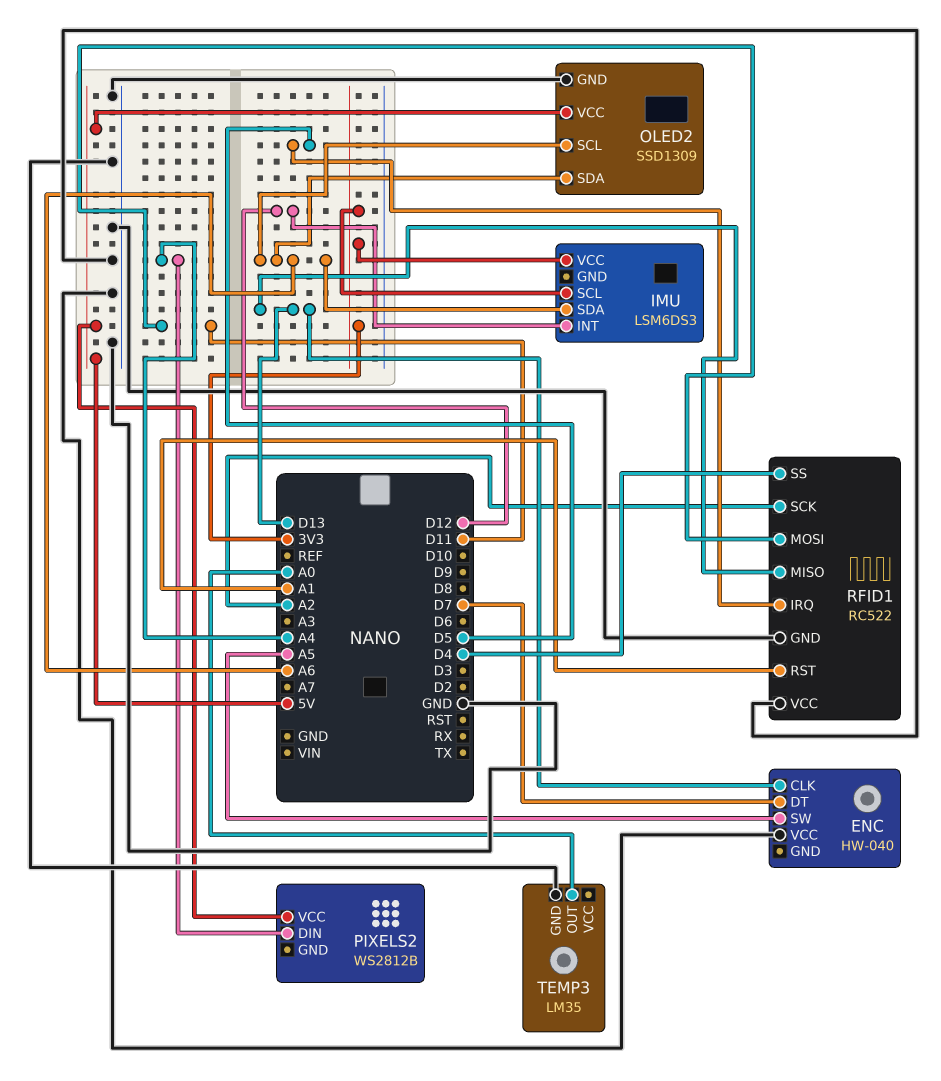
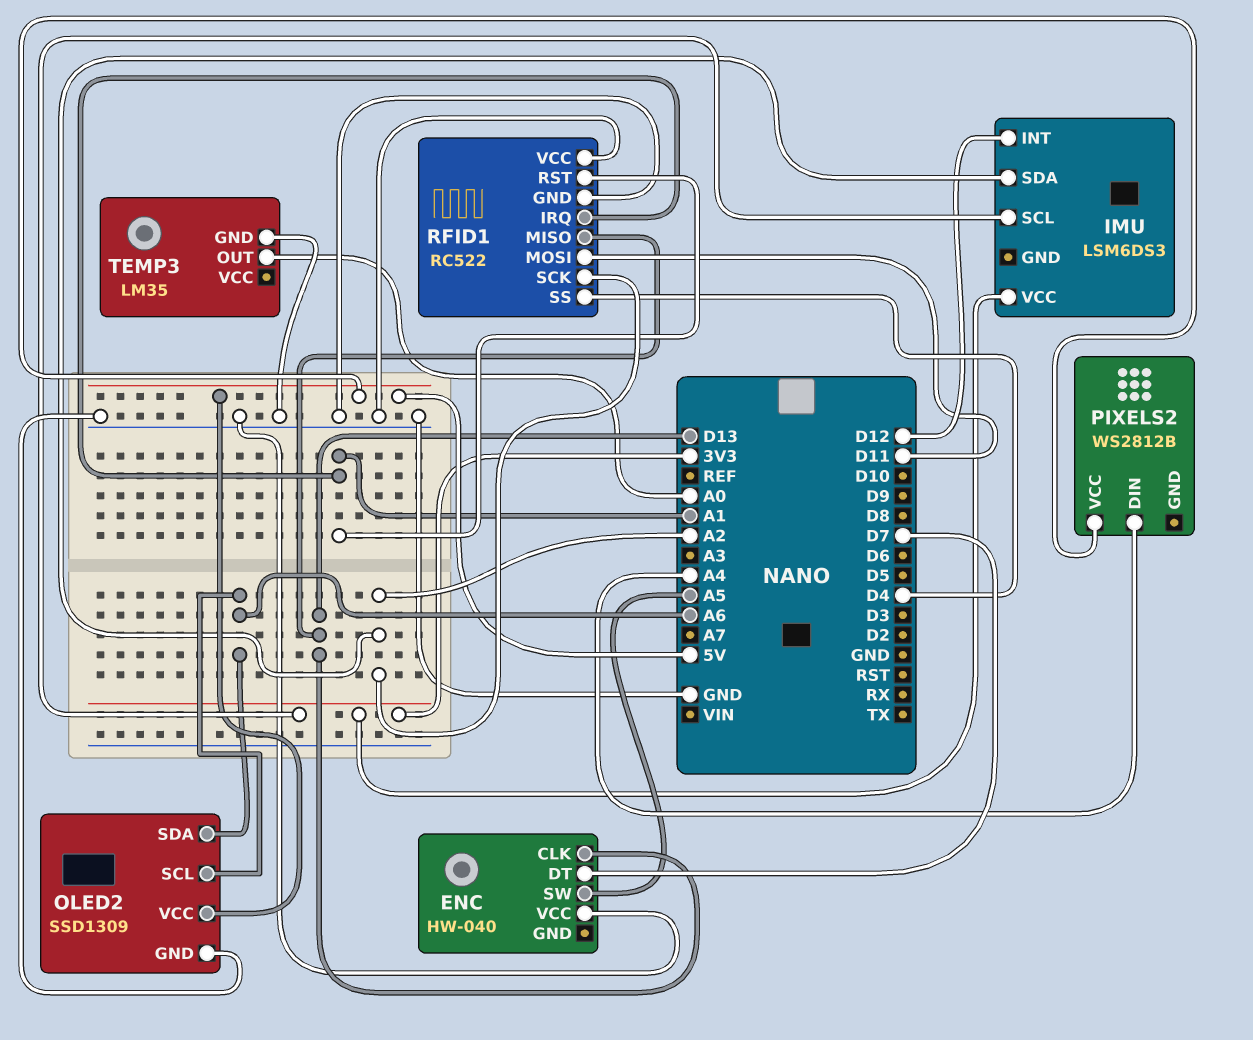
IMU pin SDA: A6 -> A2
RFID1 pin IRQ: D5 -> A1

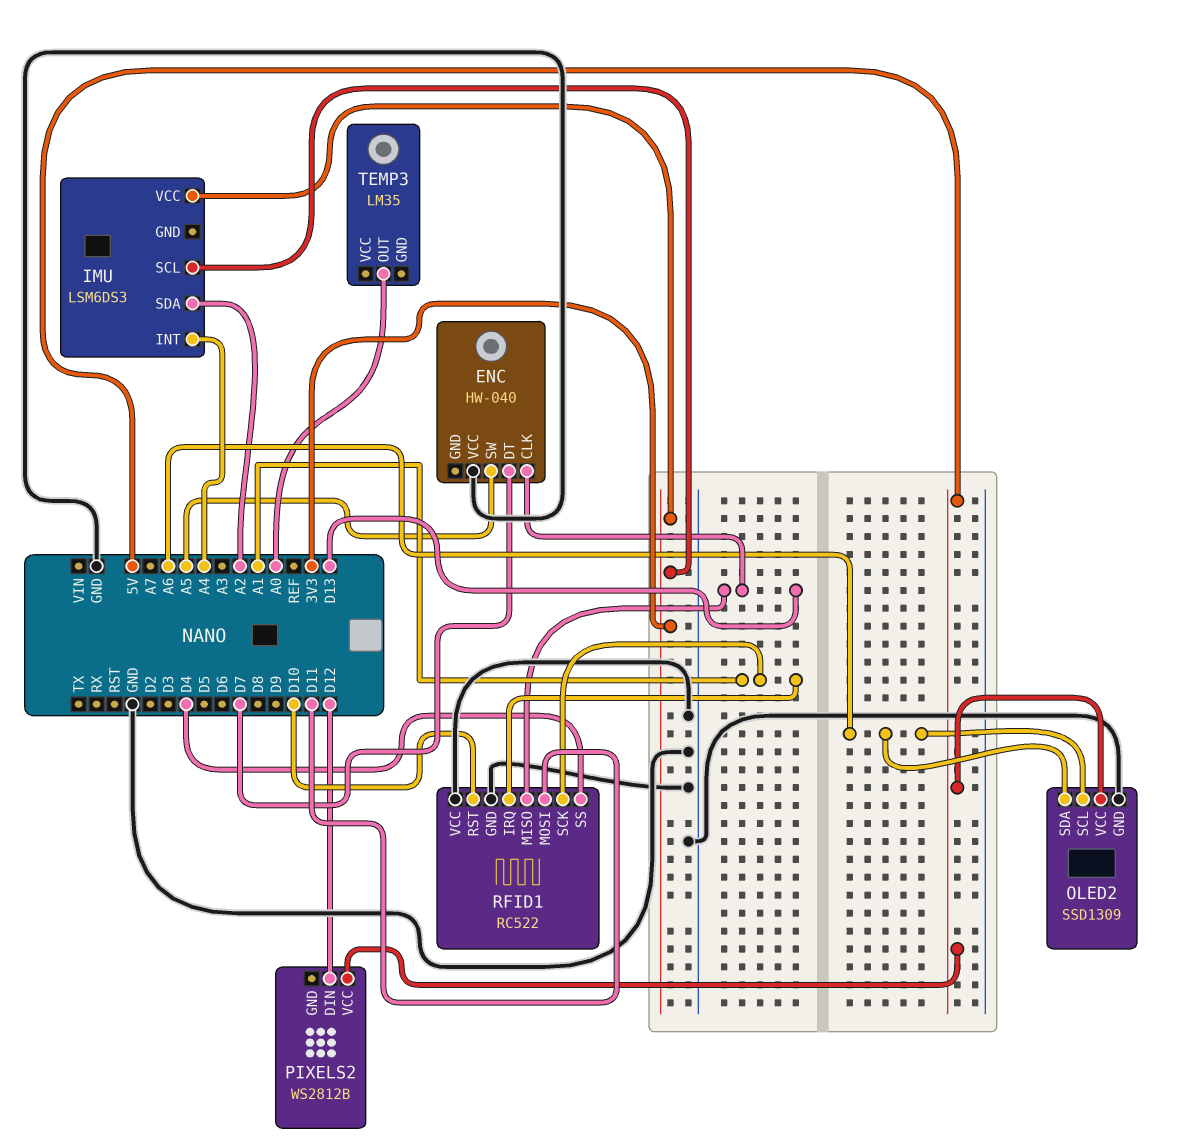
IMU pin INT: D12 -> A4
PIXELS2 pin DIN: A4 -> D12
RFID1 pin RST: A1 -> D10
RFID1 pin SCK: A2 -> A1
TEMP3 pin GND: GND -> none

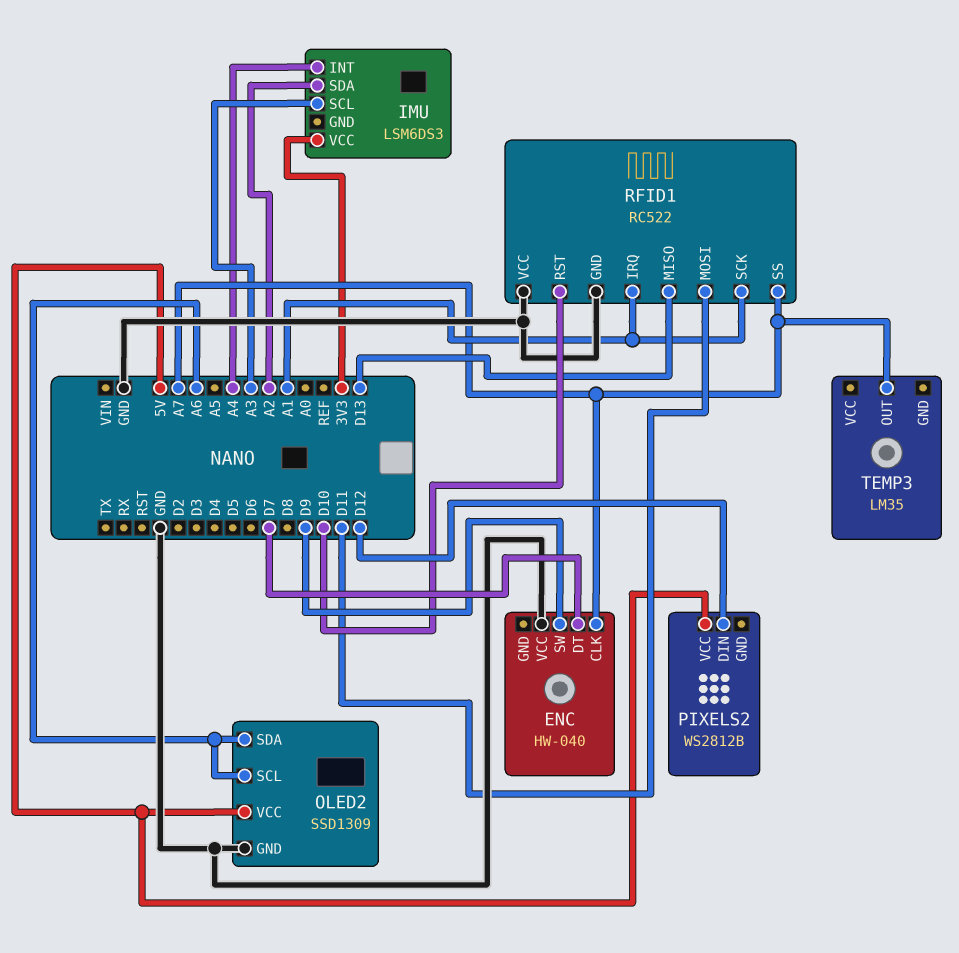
ENC pin CLK: D13 -> A7
ENC pin SW: A5 -> D9
IMU pin SCL: 3V3 -> A3
RFID1 pin SS: D4 -> A7
TEMP3 pin OUT: A0 -> A7

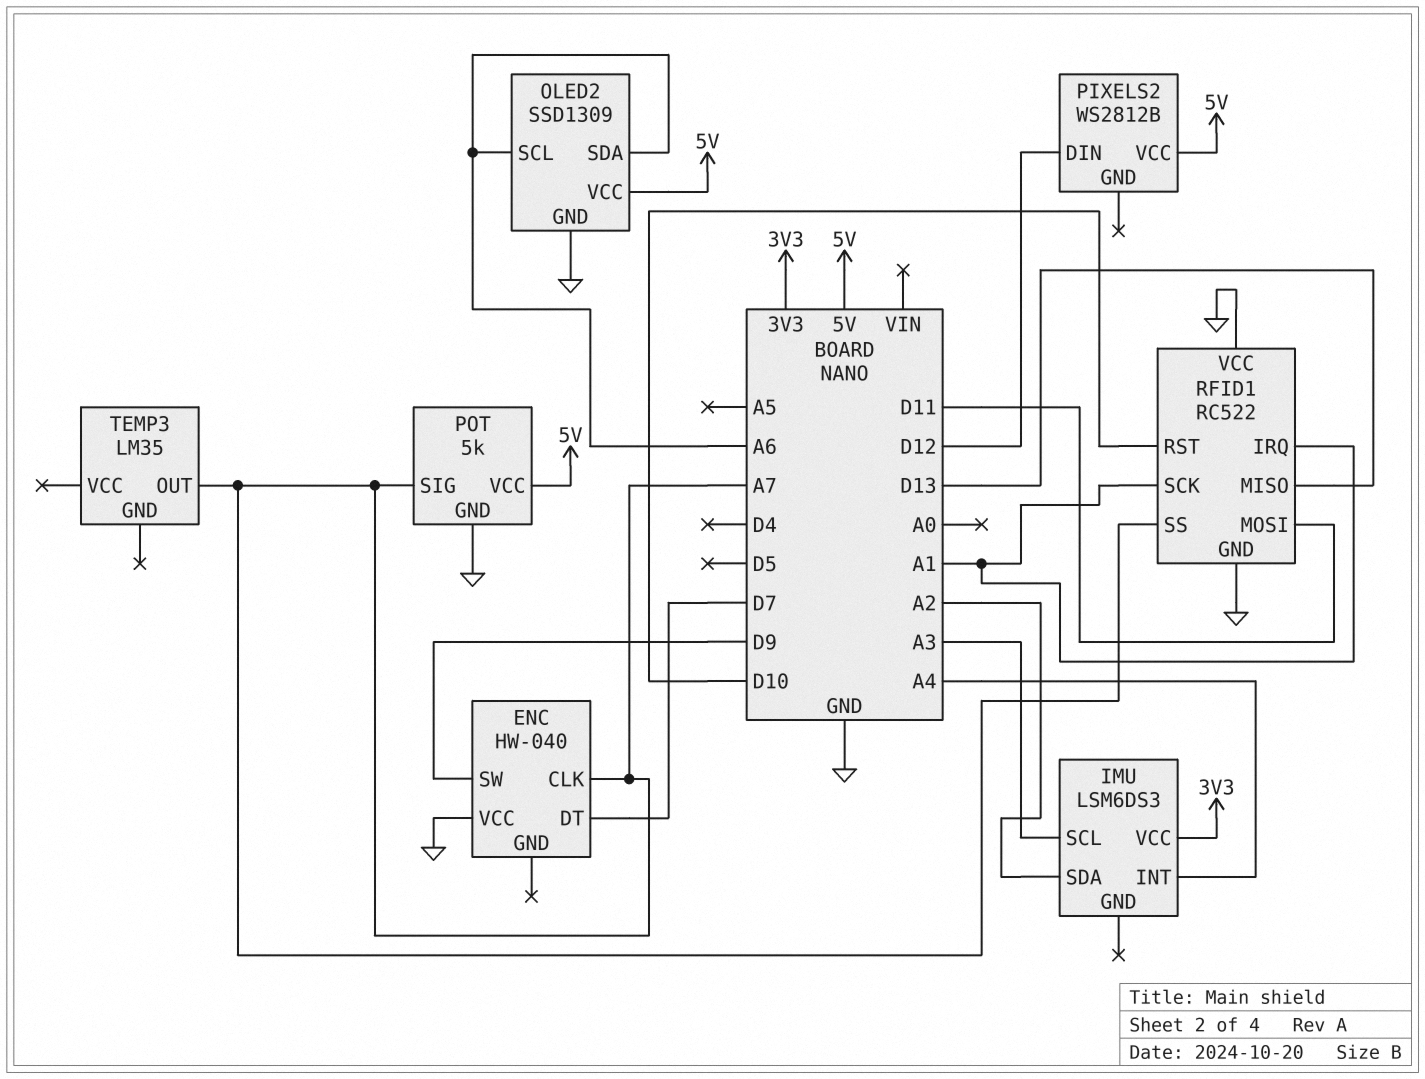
POT: none -> 5k
POT pin GND: none -> GND
POT pin SIG: none -> A7
POT pin VCC: none -> 5V

